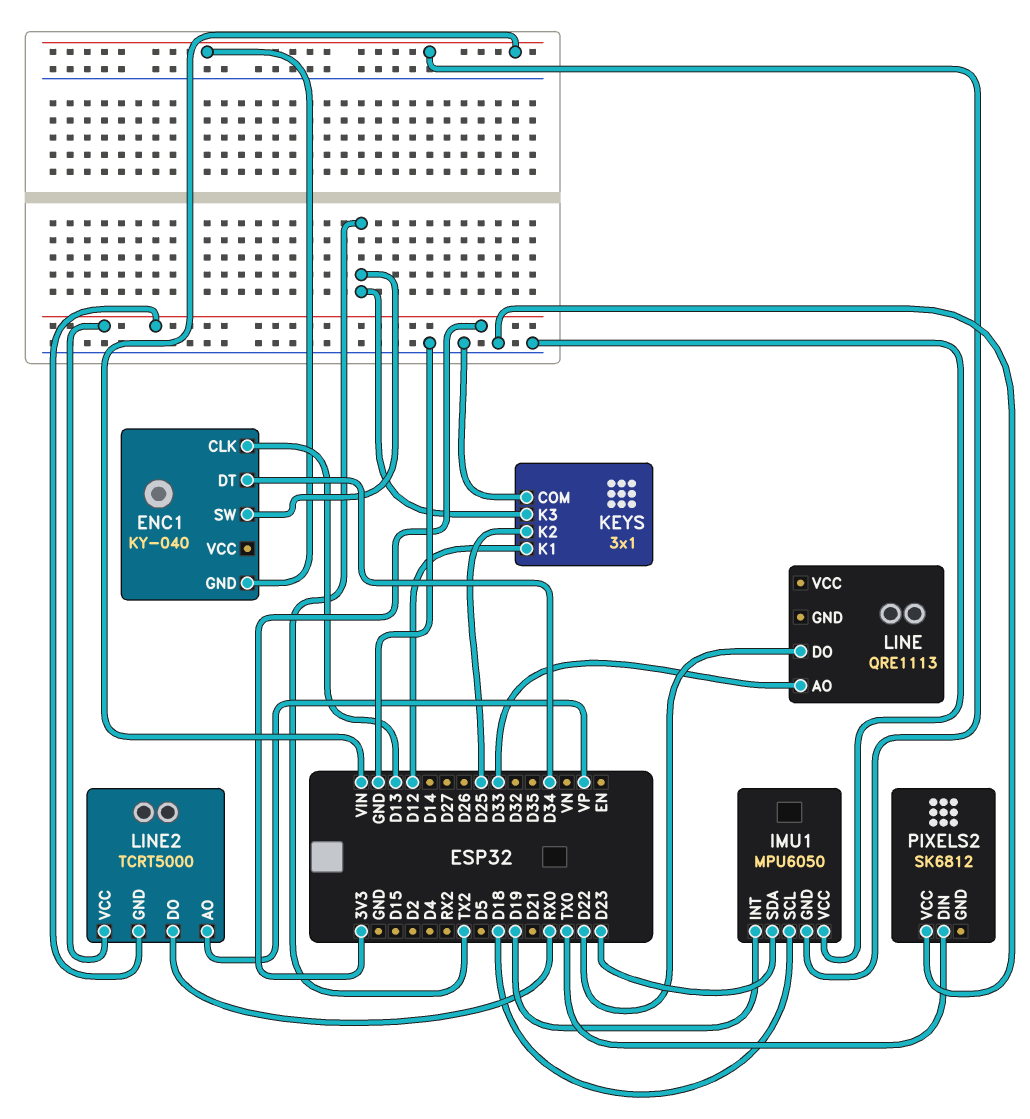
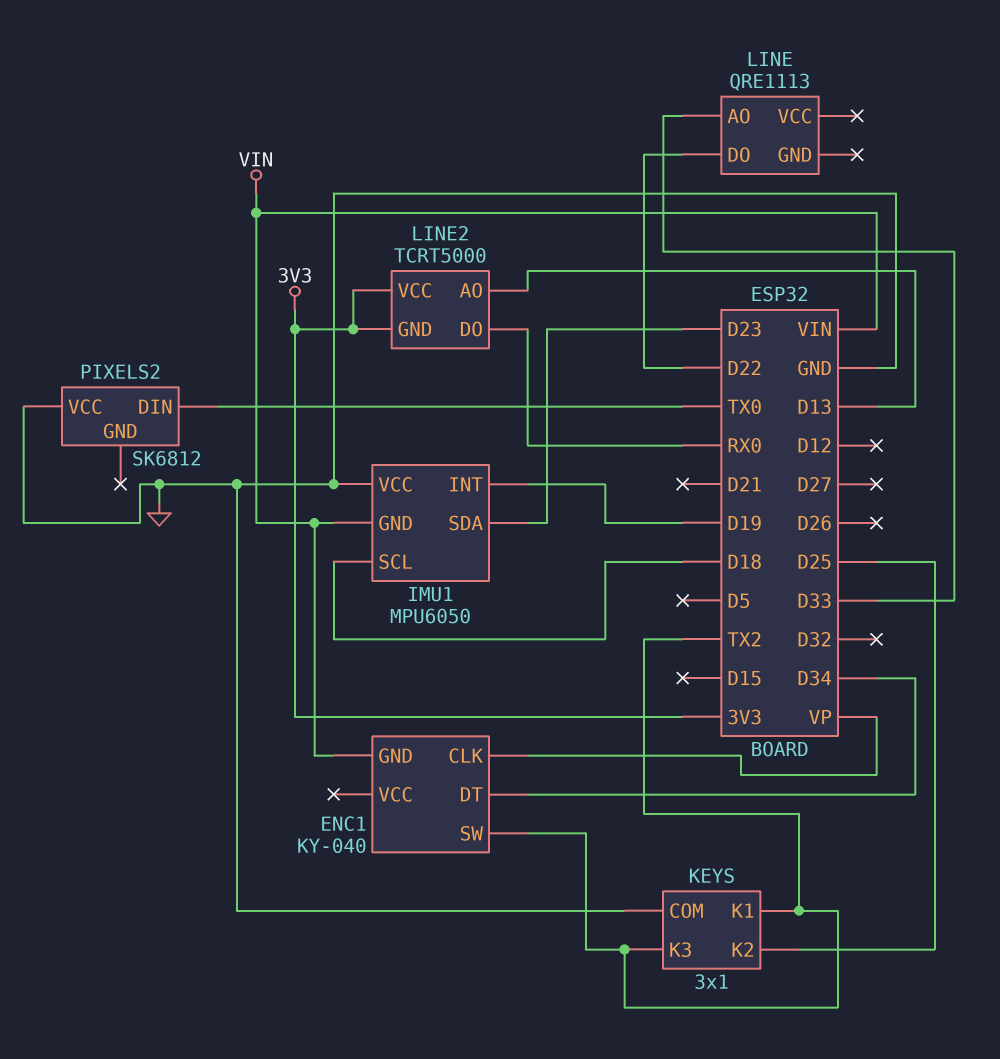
ENC1 pin CLK: D13 -> VP
KEYS pin K1: D12 -> TX2
LINE2 pin AO: VP -> D13

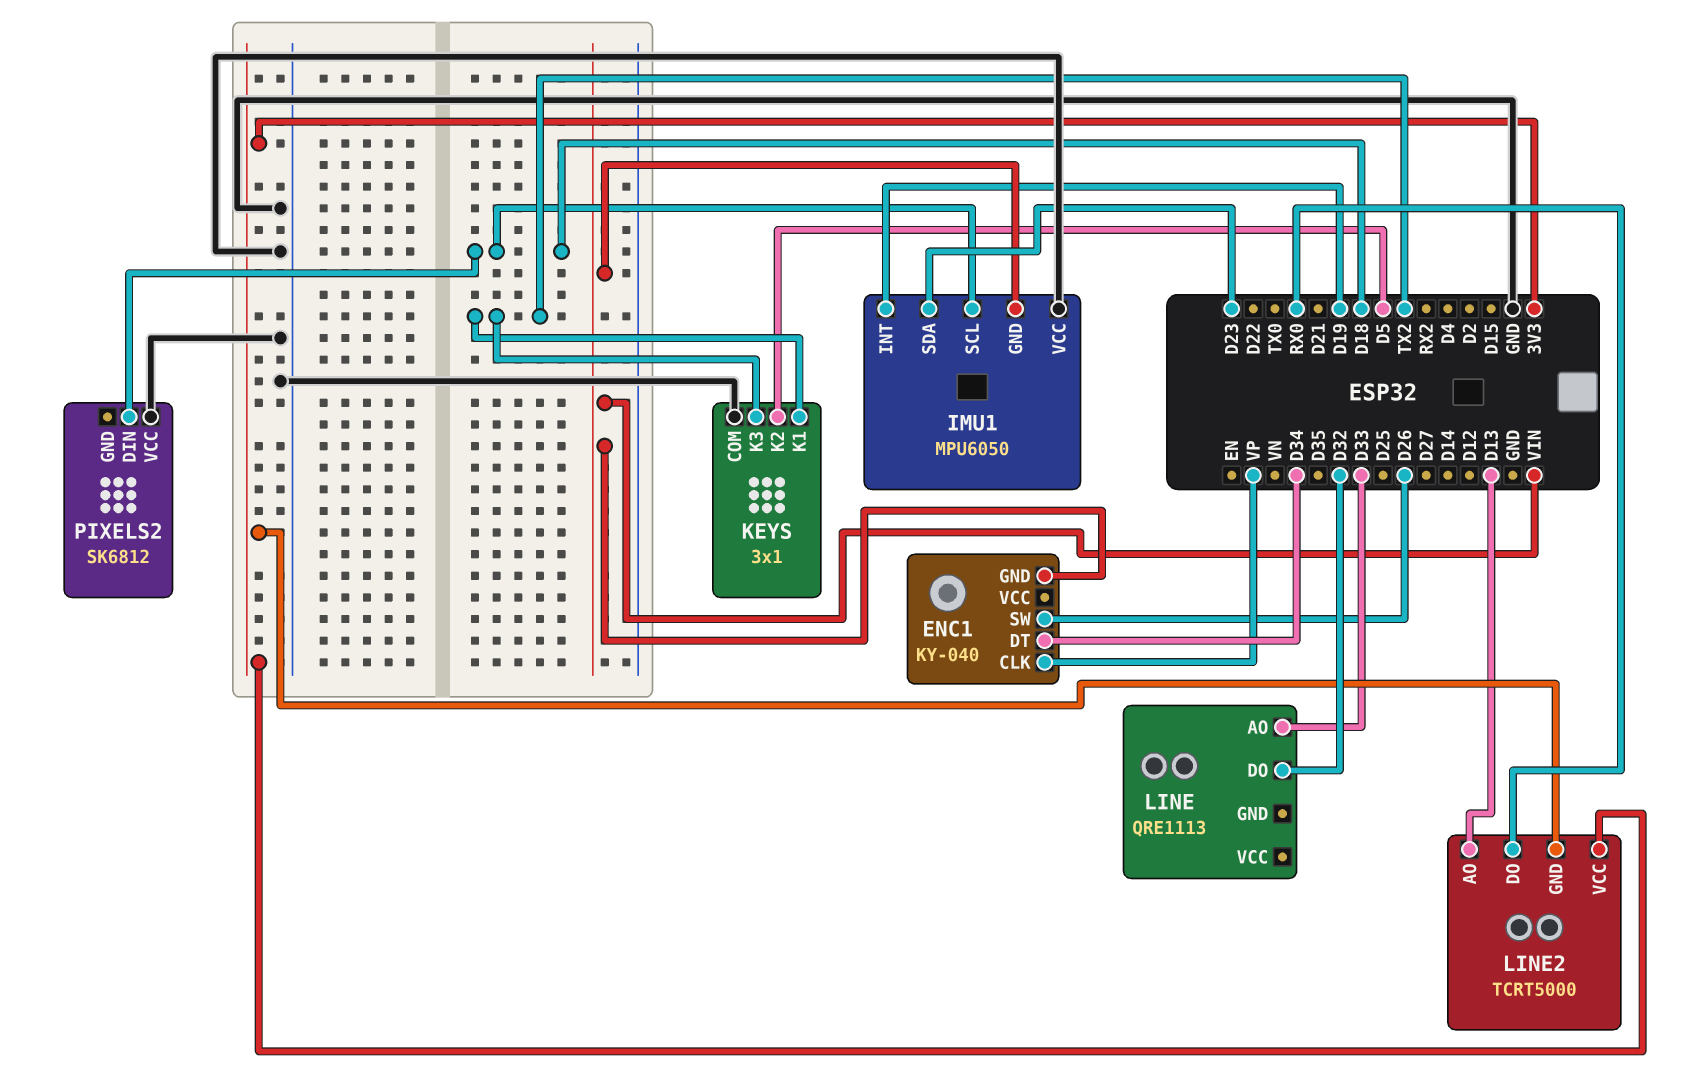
ENC1 pin SW: TX2 -> D26
KEYS pin K2: D25 -> D5
LINE pin DO: D22 -> D32
PIXELS2 pin DIN: TX0 -> D18

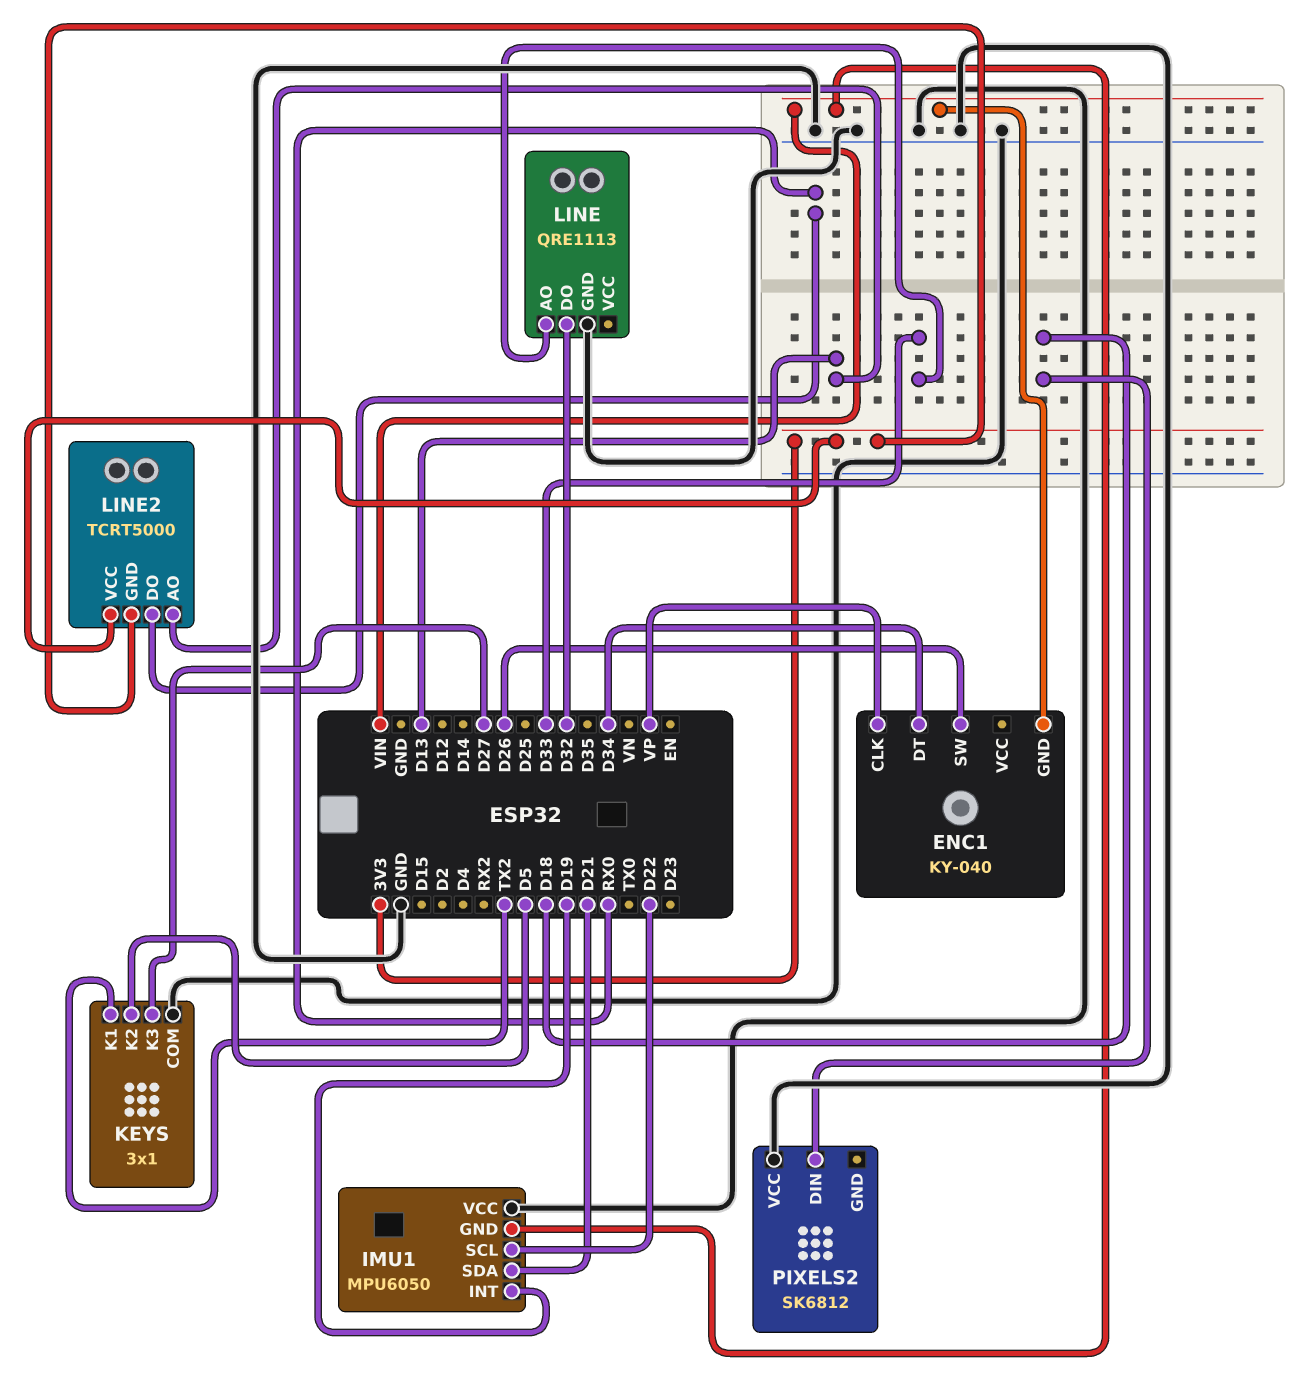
IMU1 pin SCL: D18 -> D22
IMU1 pin SDA: D23 -> D21
KEYS pin K3: TX2 -> D27
LINE pin GND: none -> GND

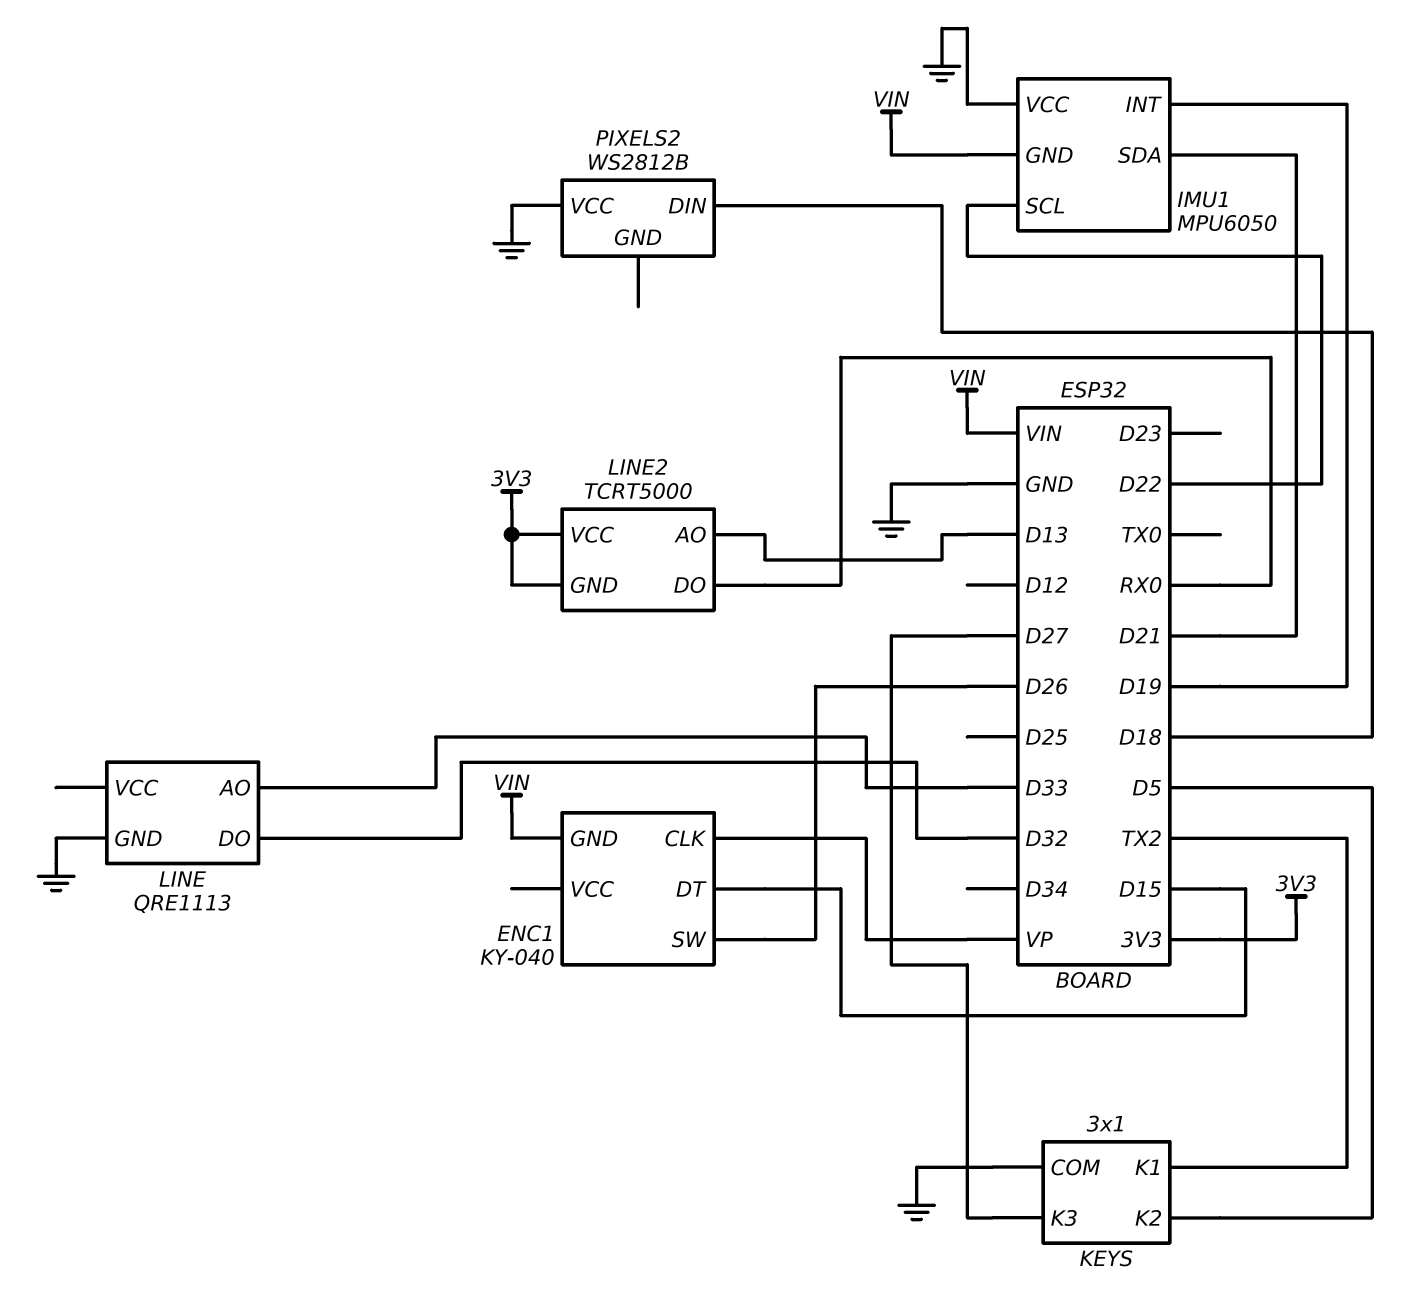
ENC1 pin DT: D34 -> D15
PIXELS2: SK6812 -> WS2812B

